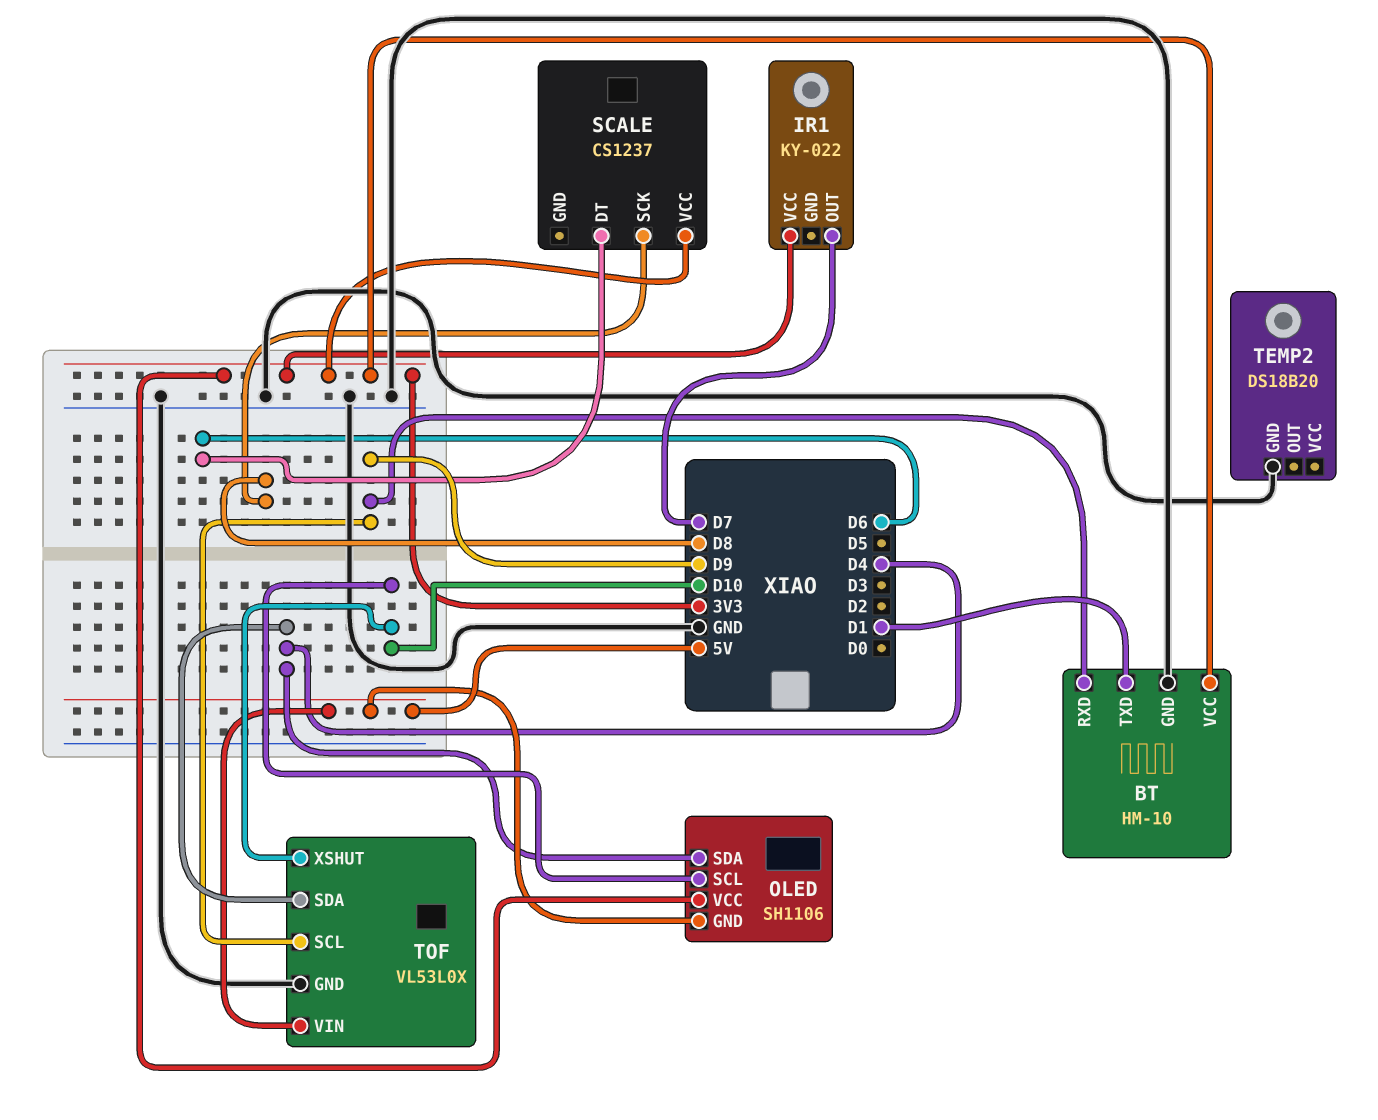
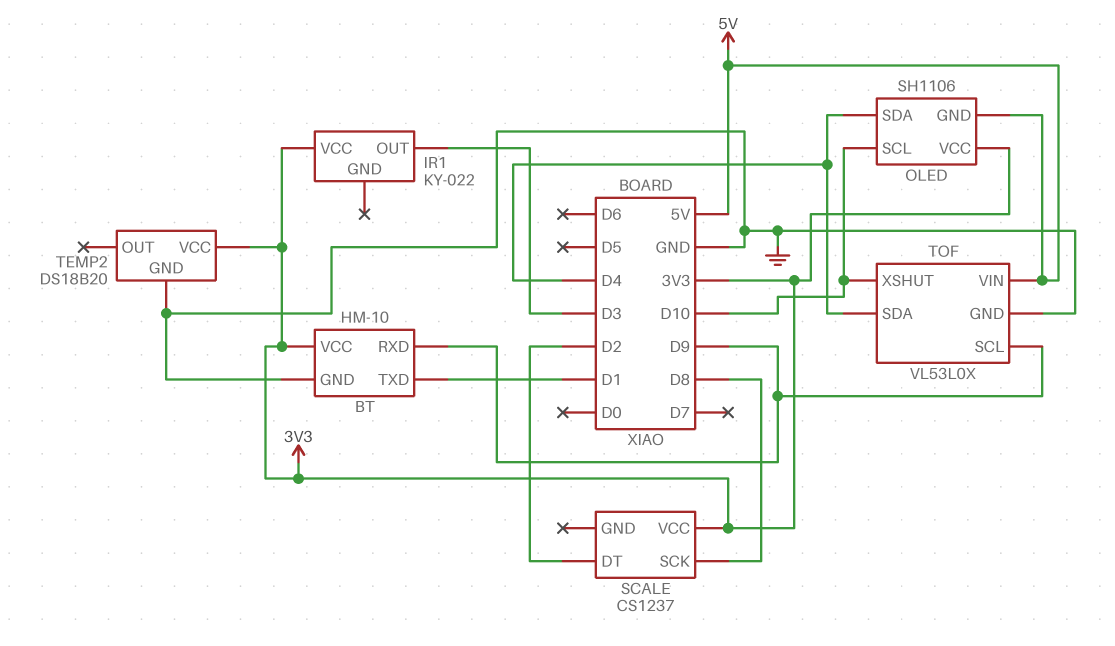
IR1 pin OUT: D7 -> D3
SCALE pin DT: D6 -> D2
TEMP2 pin VCC: none -> 3V3

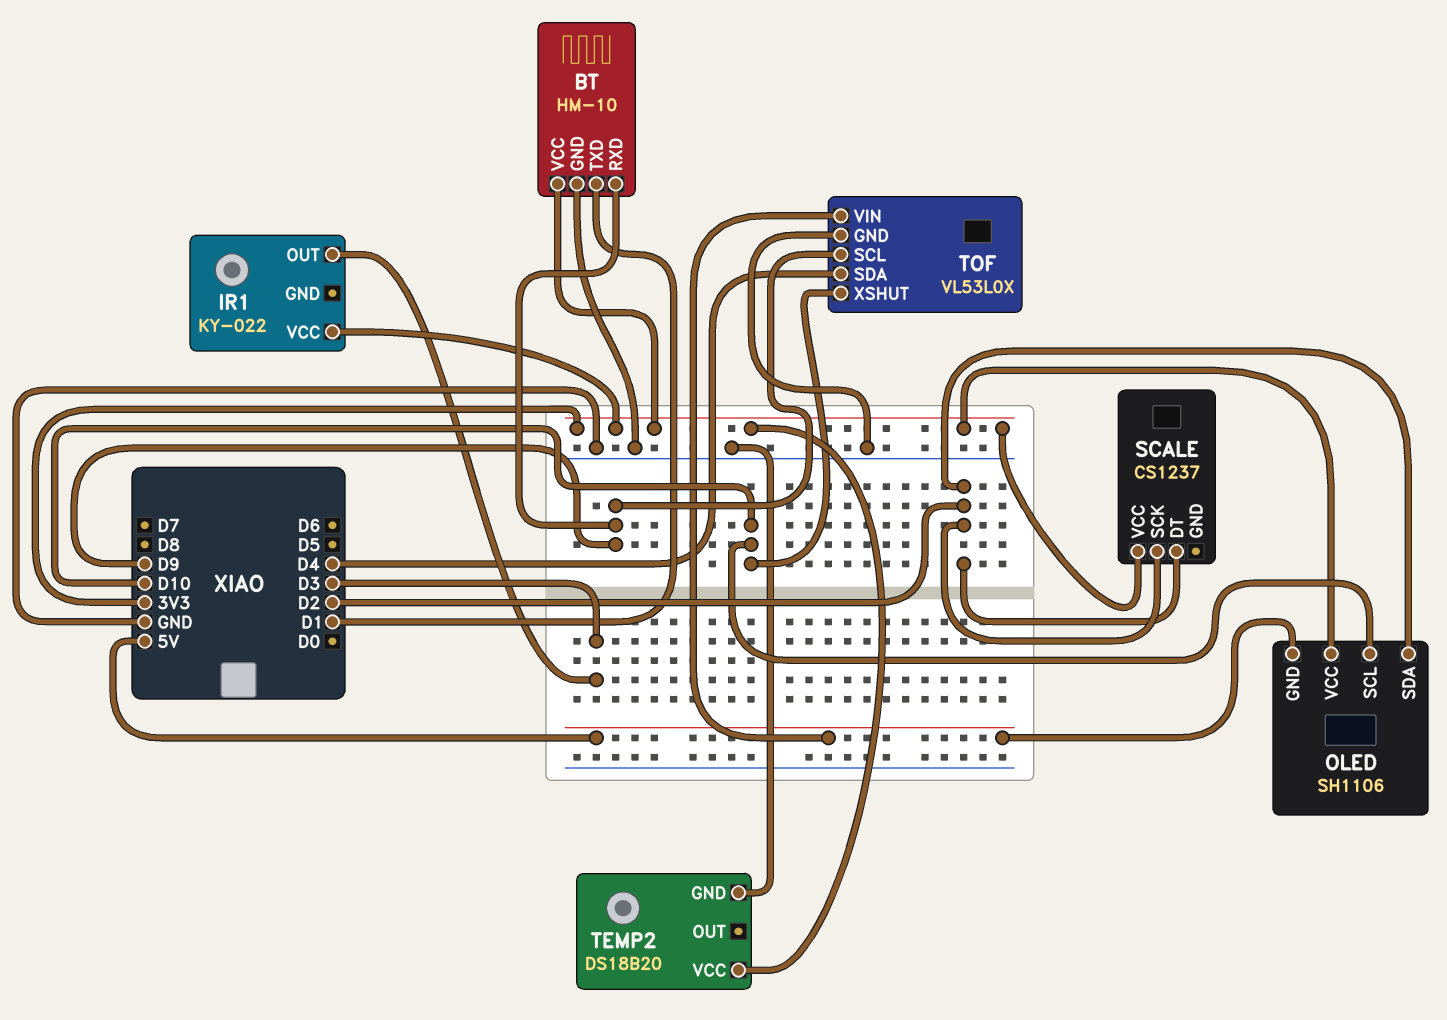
OLED pin SDA: D4 -> D2
SCALE pin SCK: D8 -> D2

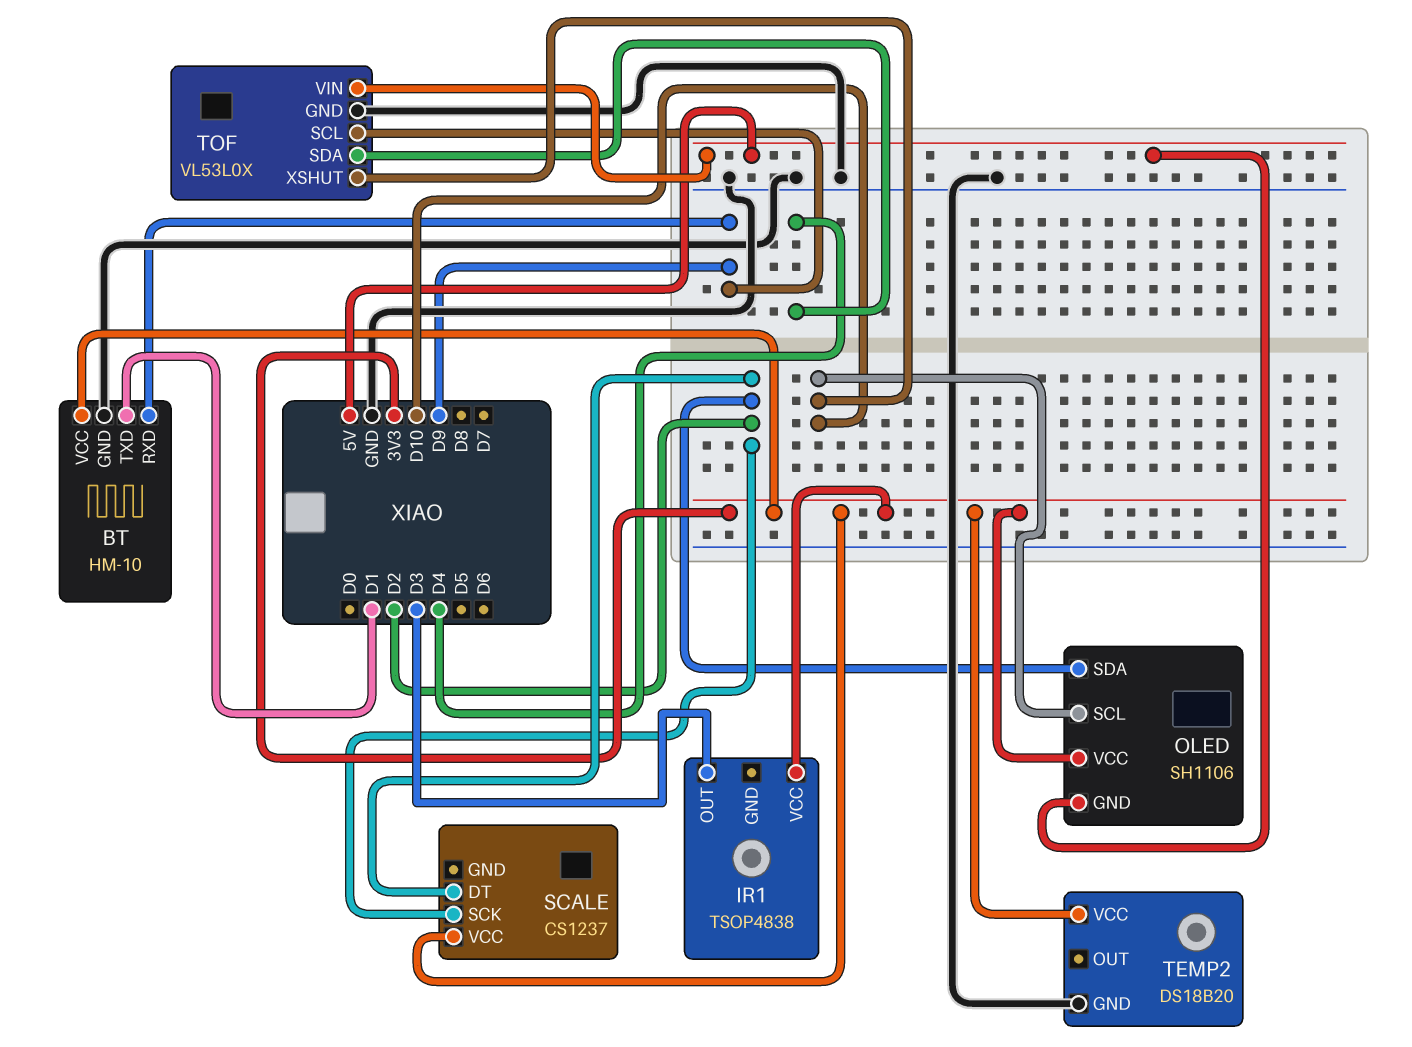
IR1: KY-022 -> TSOP4838

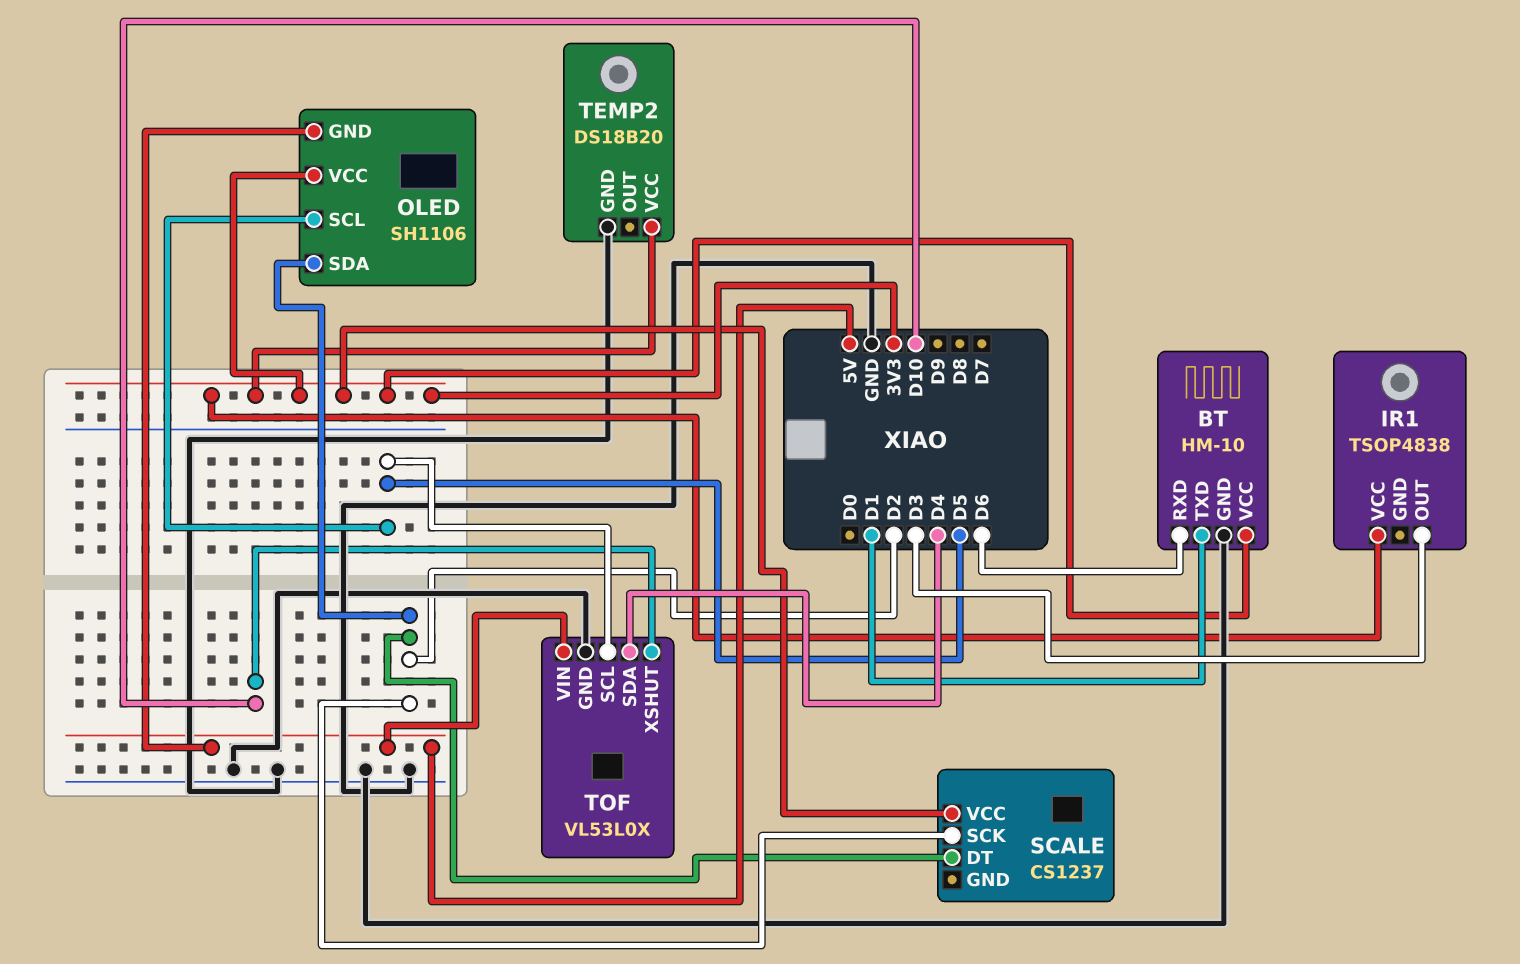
BT pin RXD: D9 -> D6
OLED pin SCL: D10 -> D5
TOF pin SCL: D9 -> D5

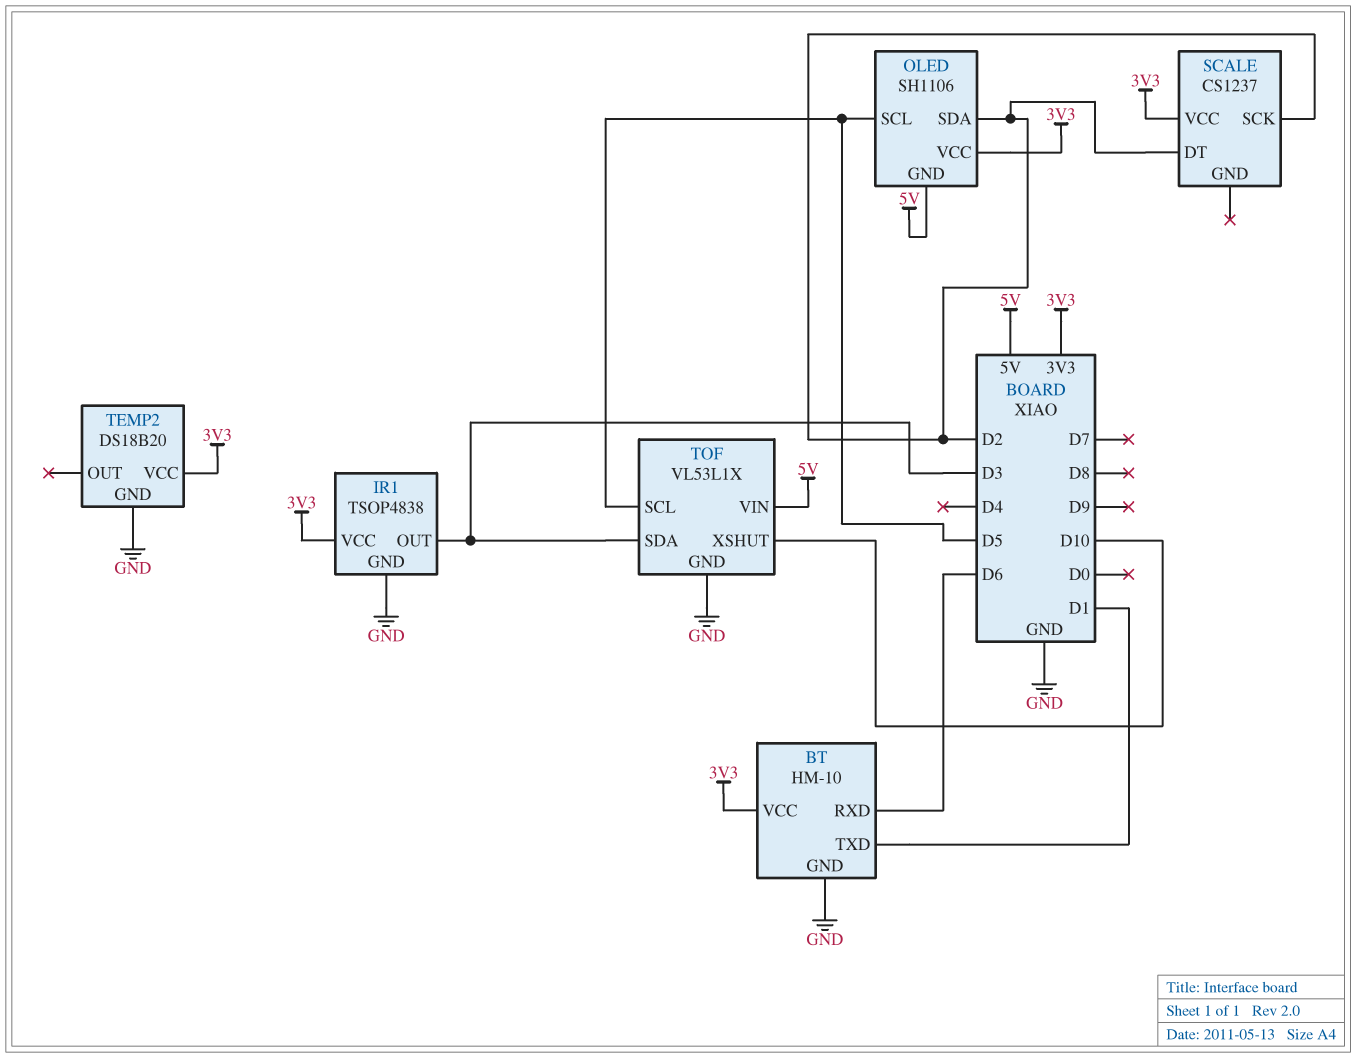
IR1 pin GND: none -> GND
TOF: VL53L0X -> VL53L1X
TOF pin SDA: D4 -> D3

